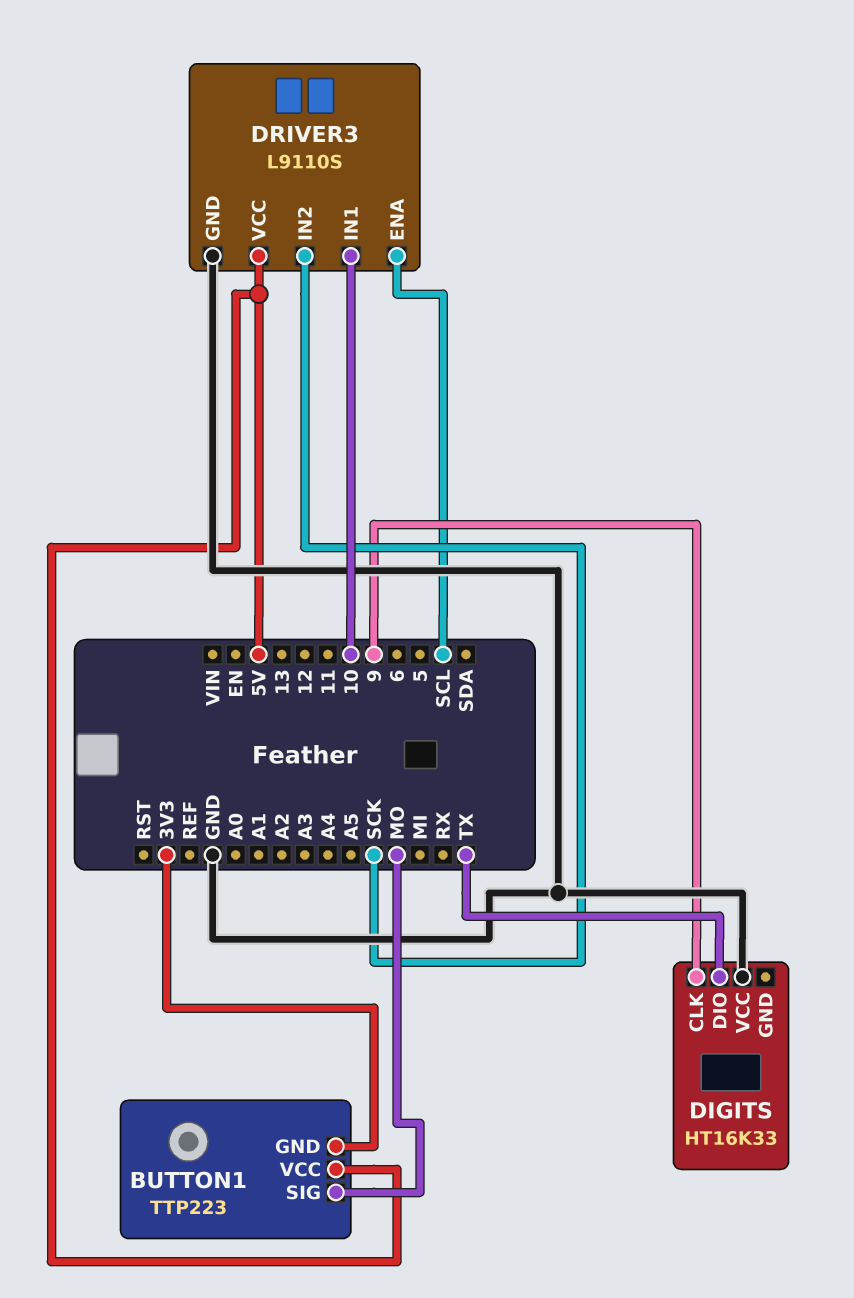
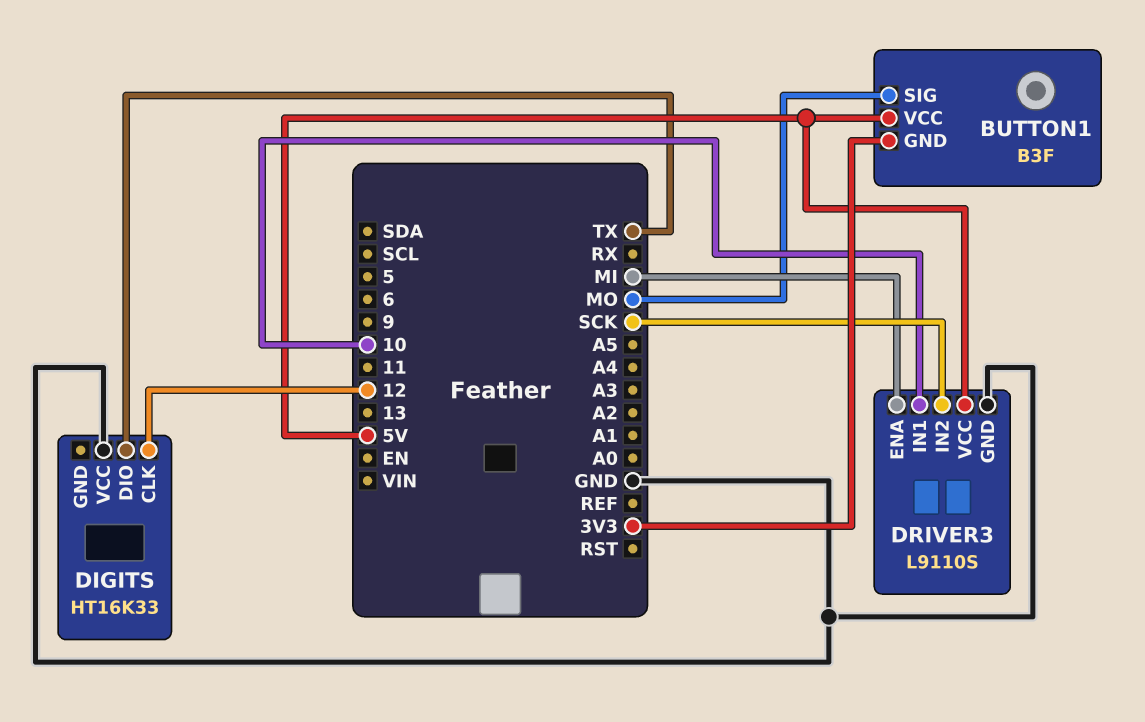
BUTTON1: TTP223 -> B3F
DIGITS pin CLK: 9 -> 12
DRIVER3 pin ENA: SCL -> MI

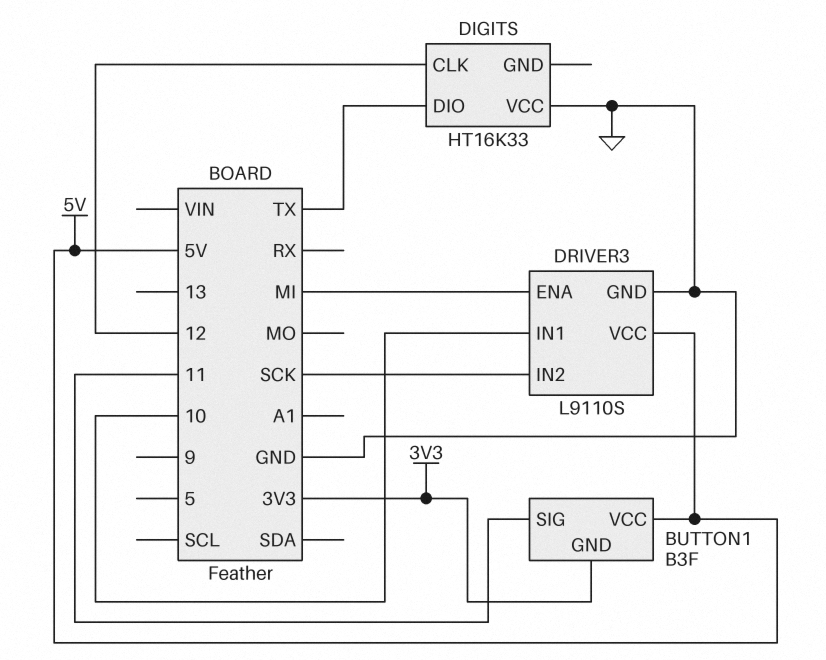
BUTTON1 pin SIG: MO -> 11

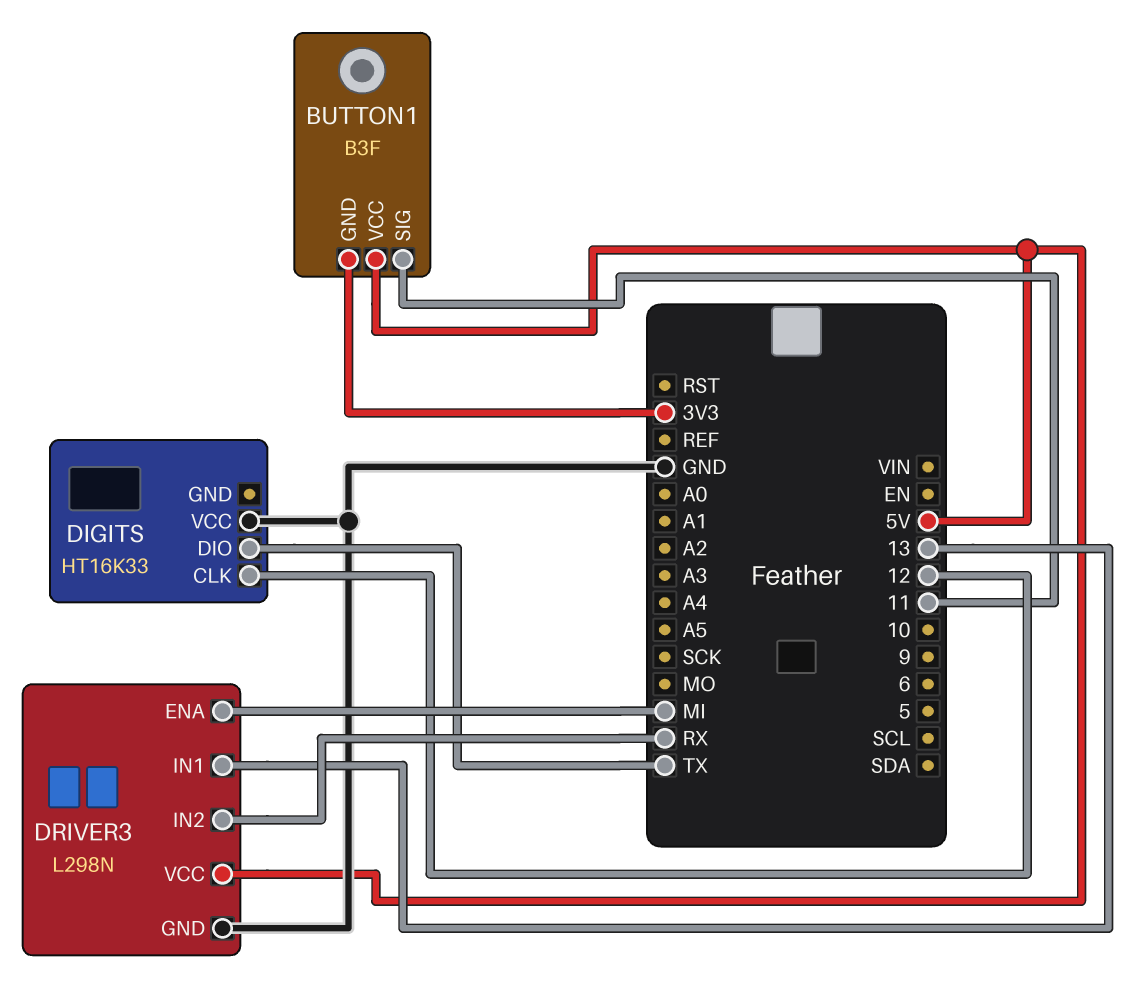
DRIVER3: L9110S -> L298N
DRIVER3 pin IN1: 10 -> 13
DRIVER3 pin IN2: SCK -> RX

